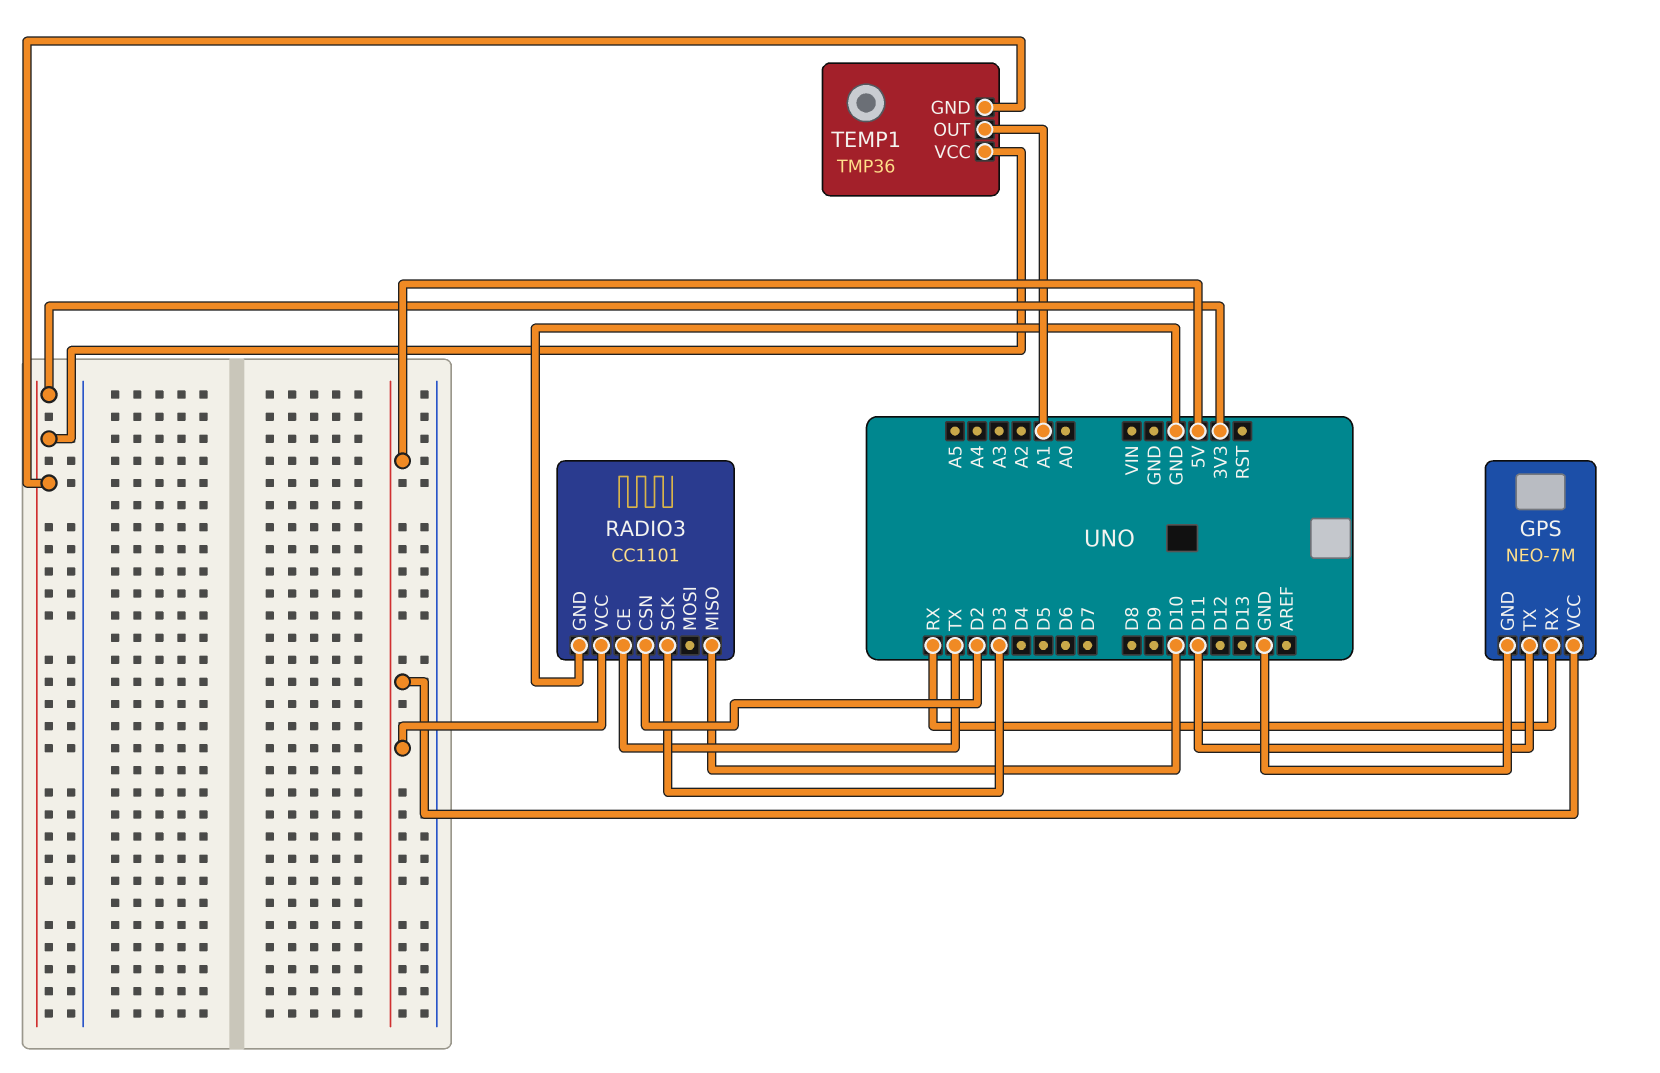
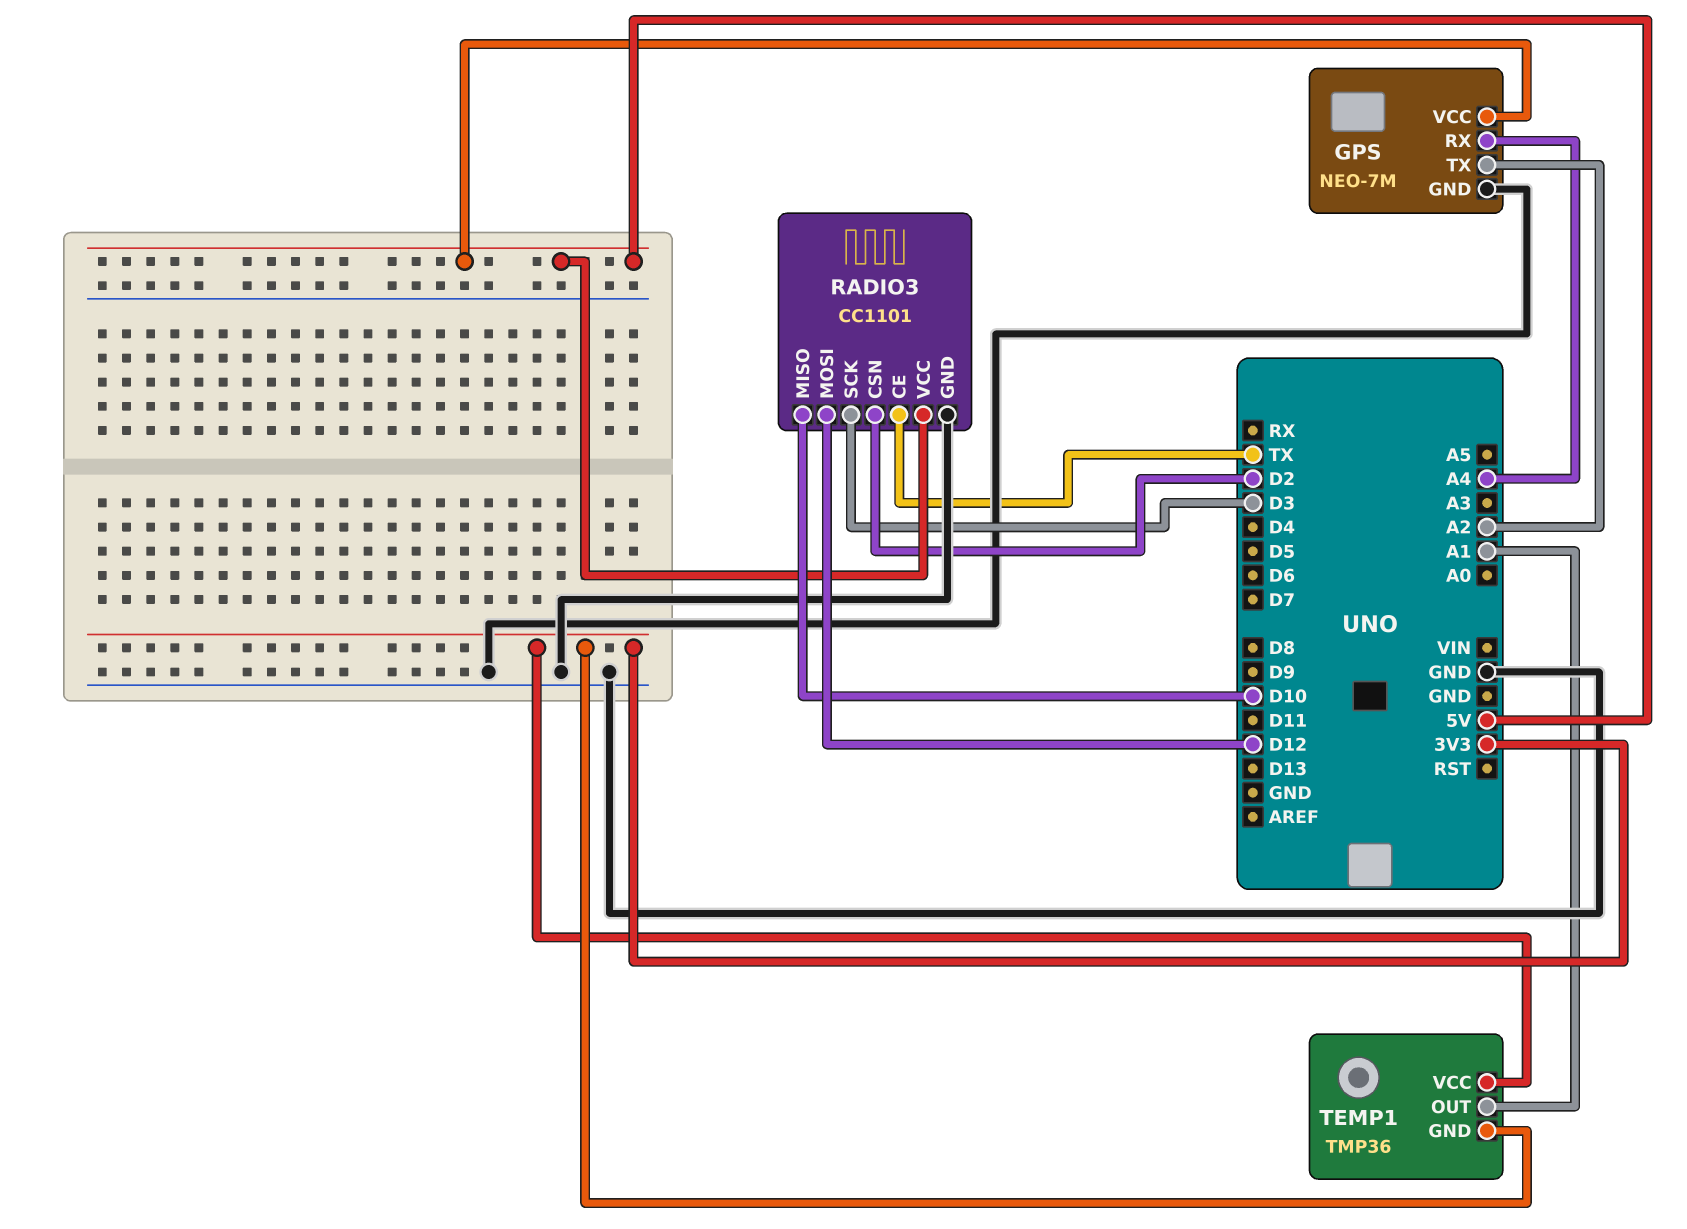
GPS pin RX: RX -> A4
GPS pin TX: D11 -> A2
RADIO3 pin MOSI: none -> D12

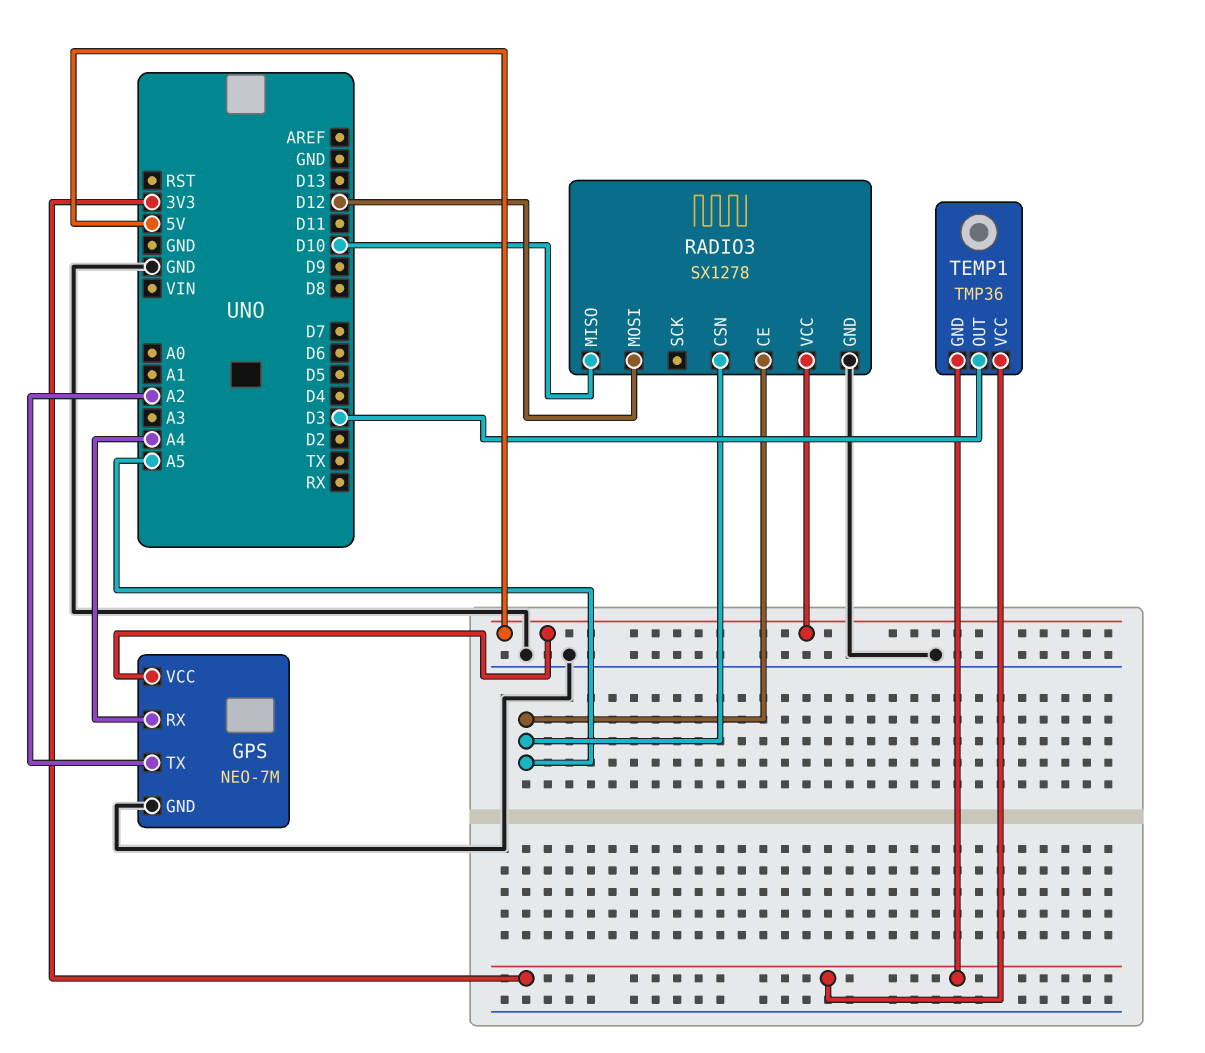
RADIO3: CC1101 -> SX1278
RADIO3 pin CE: TX -> A5
RADIO3 pin CSN: D2 -> A5
RADIO3 pin SCK: D3 -> none
TEMP1 pin OUT: A1 -> D3

